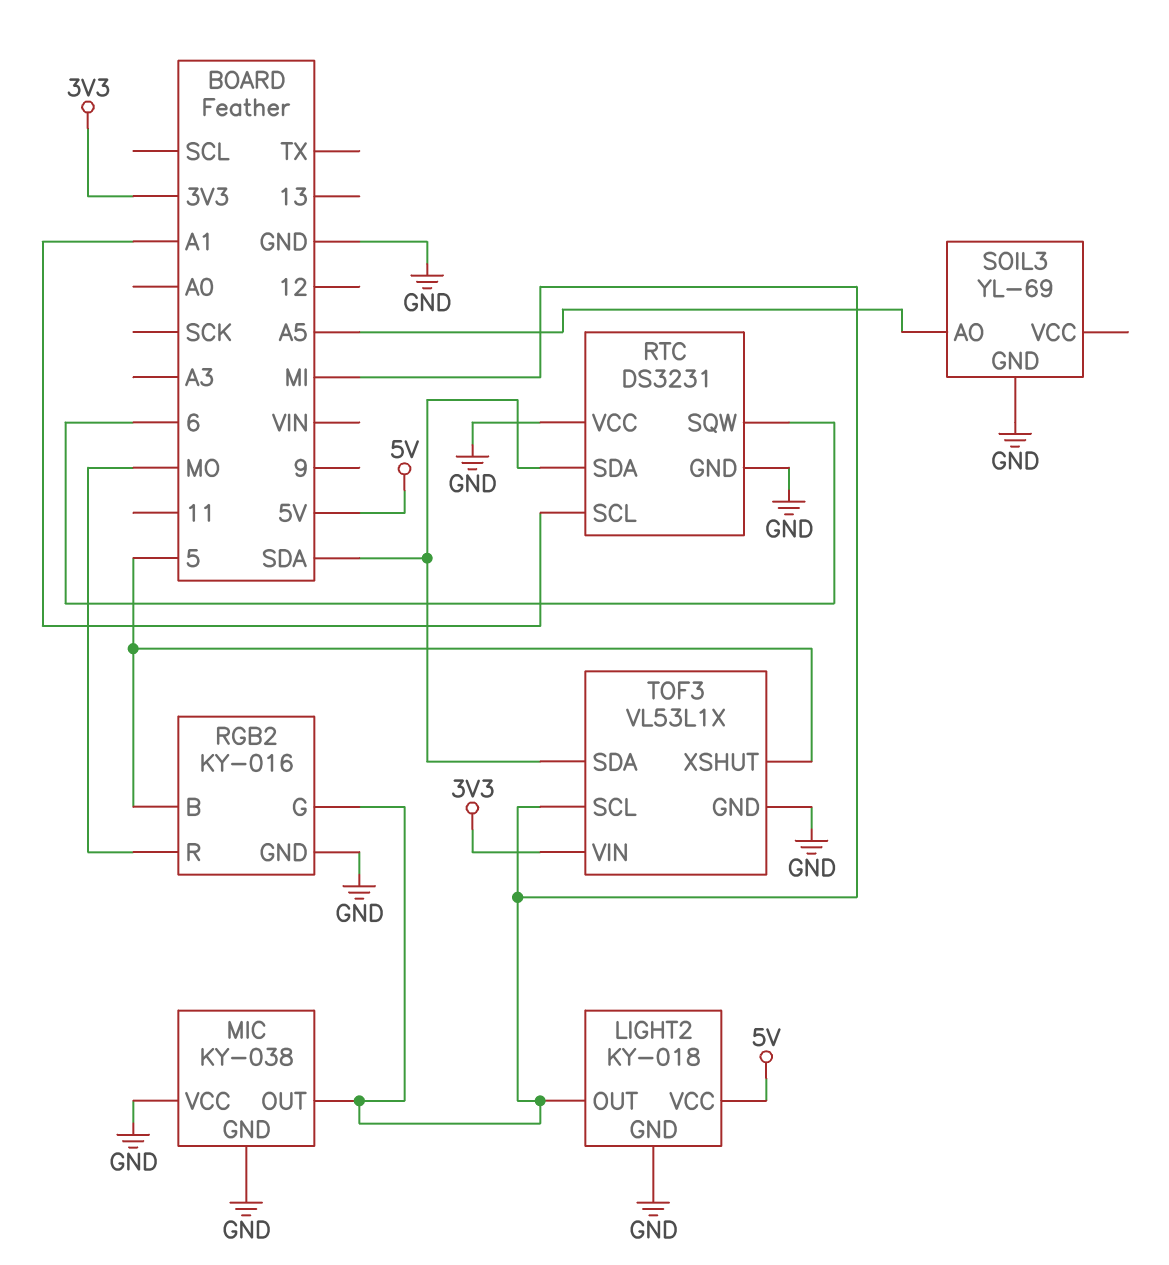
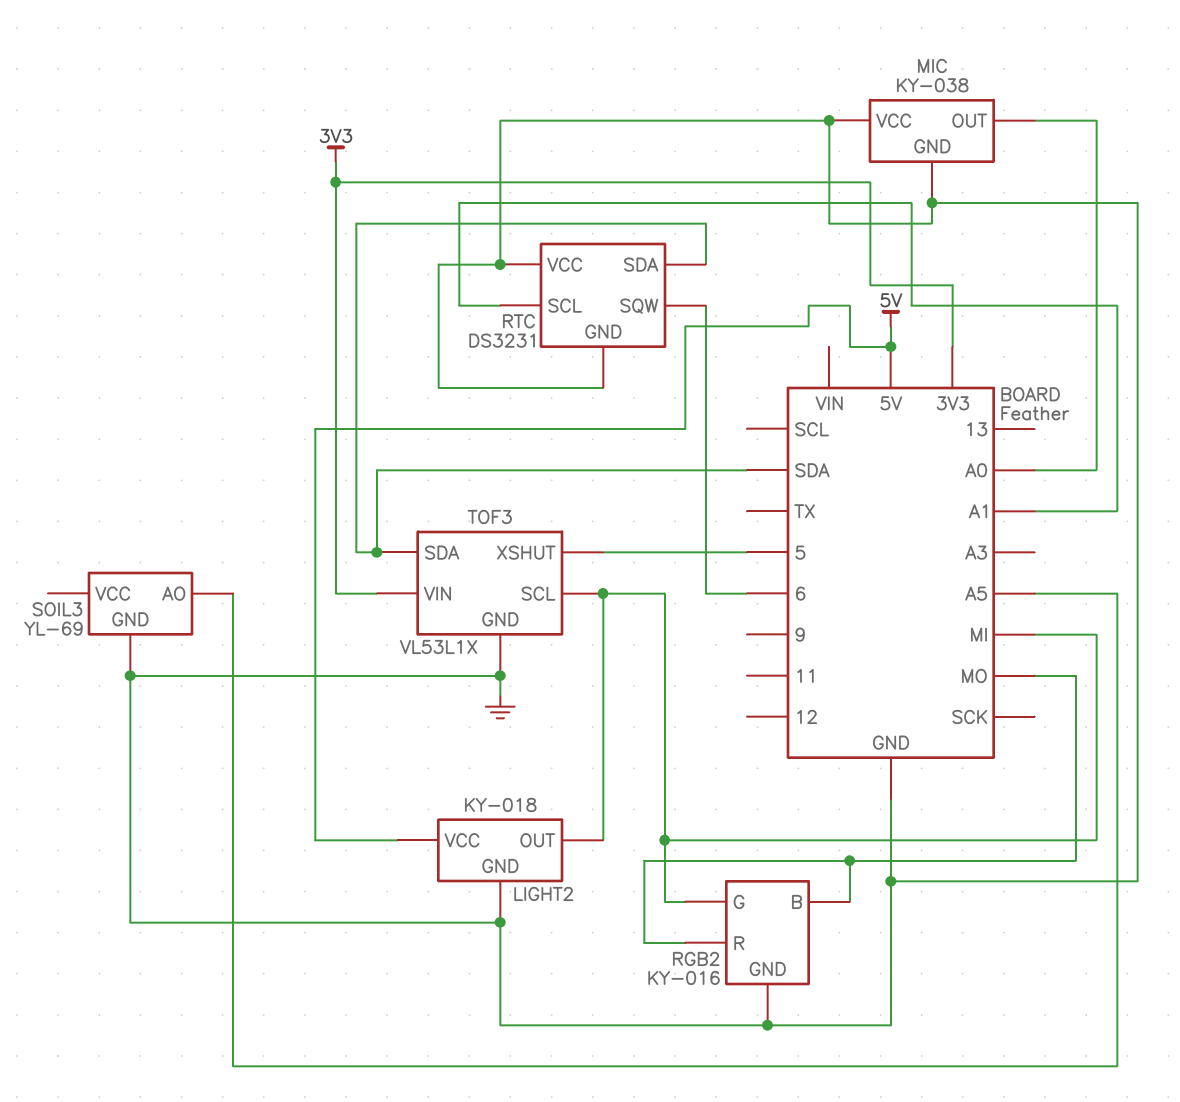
MIC pin OUT: MI -> A0
RGB2 pin B: 5 -> MO

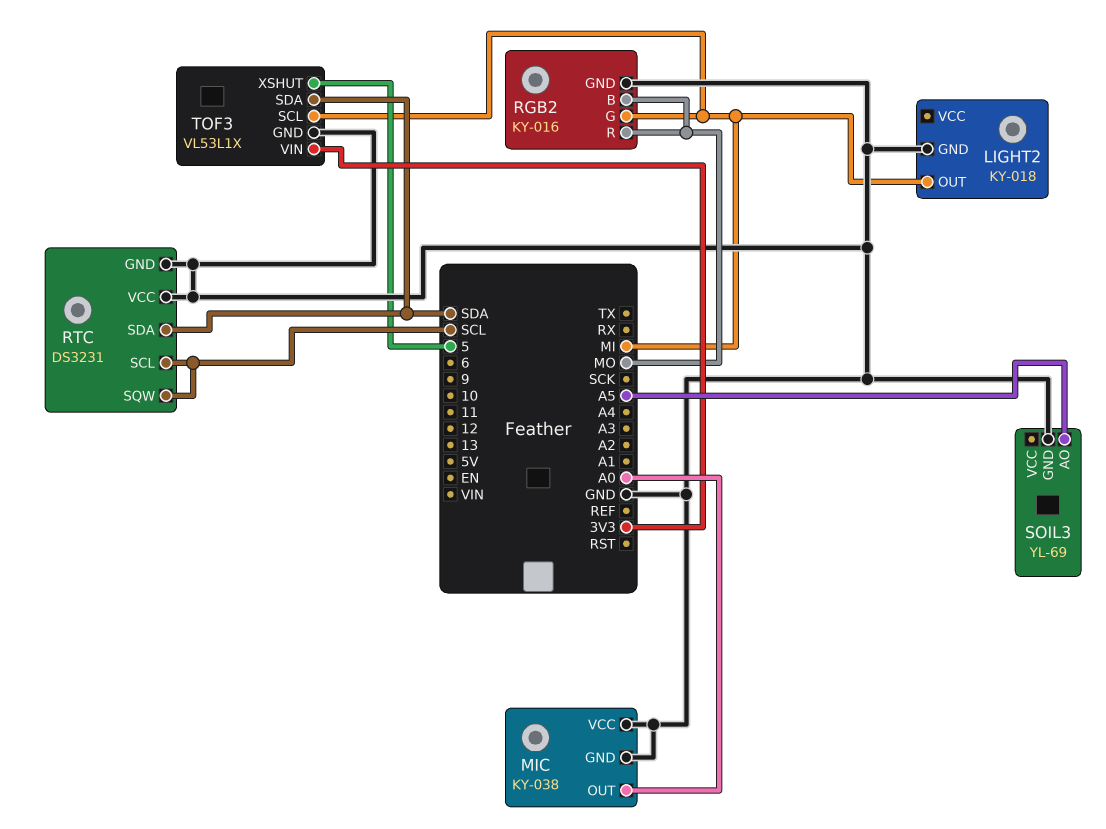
LIGHT2 pin VCC: 5V -> none
RTC pin SCL: A1 -> SCL
RTC pin SQW: 6 -> SCL

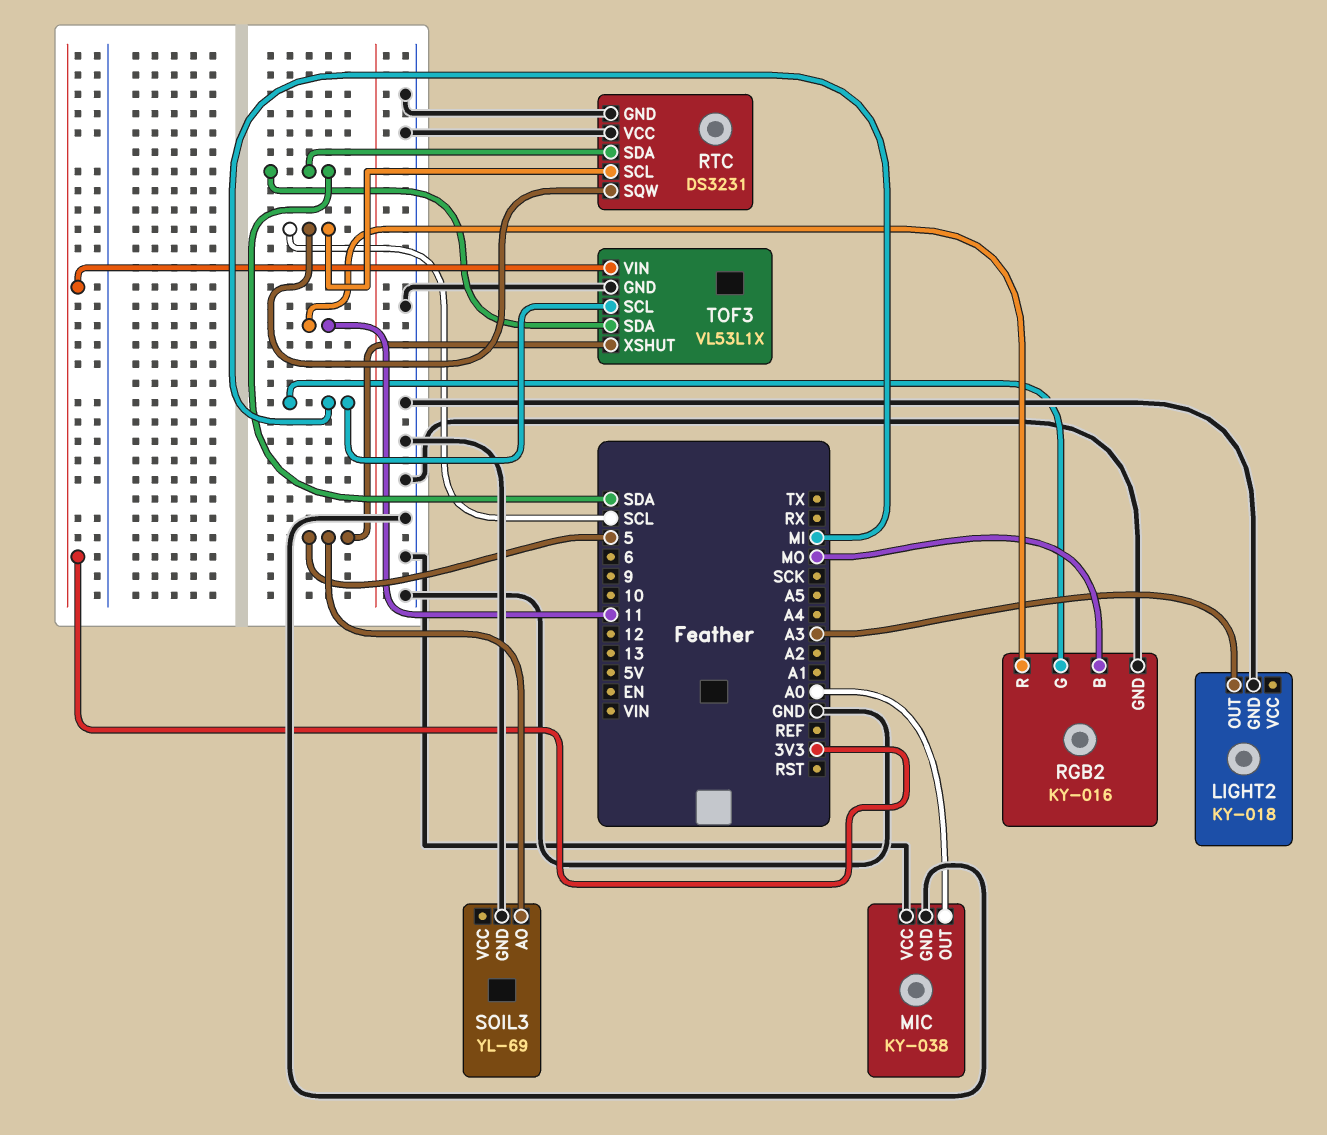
LIGHT2 pin OUT: MI -> A3
RGB2 pin R: MO -> 11
SOIL3 pin AO: A5 -> 5

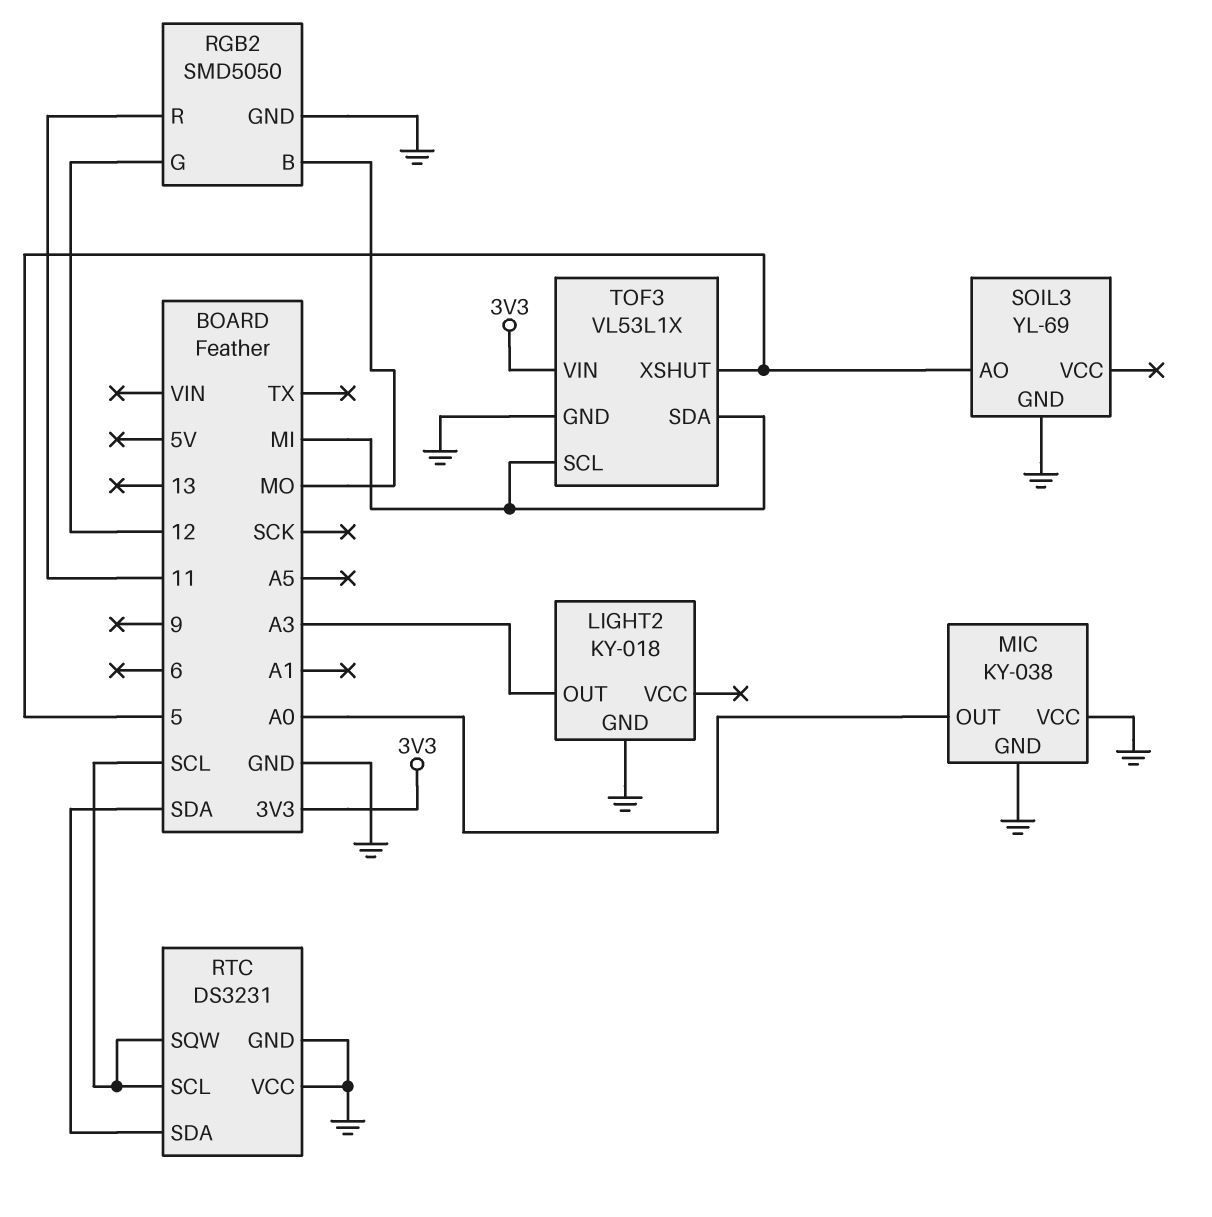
RGB2: KY-016 -> SMD5050
RGB2 pin G: MI -> 12
TOF3 pin SDA: SDA -> MI

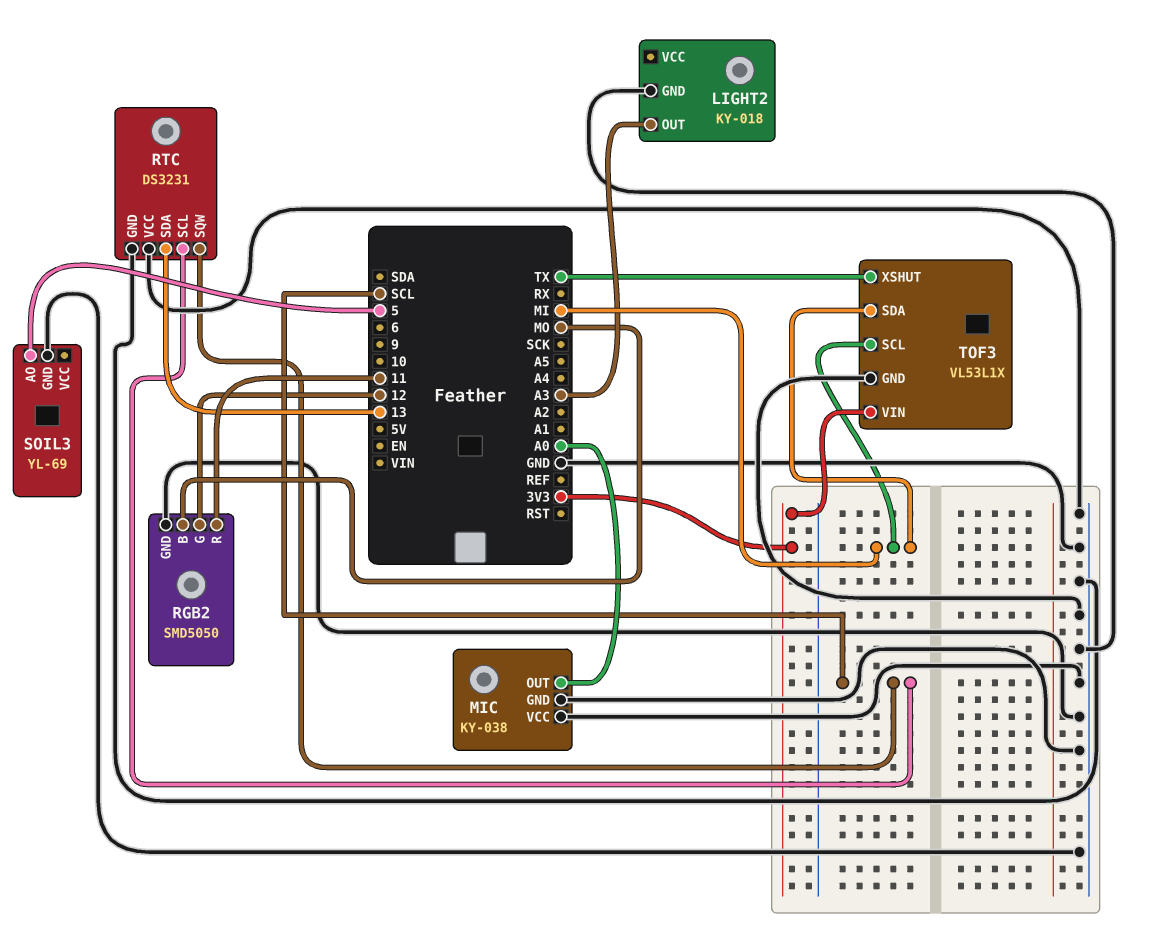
RTC pin SDA: SDA -> 13
TOF3 pin XSHUT: 5 -> TX

